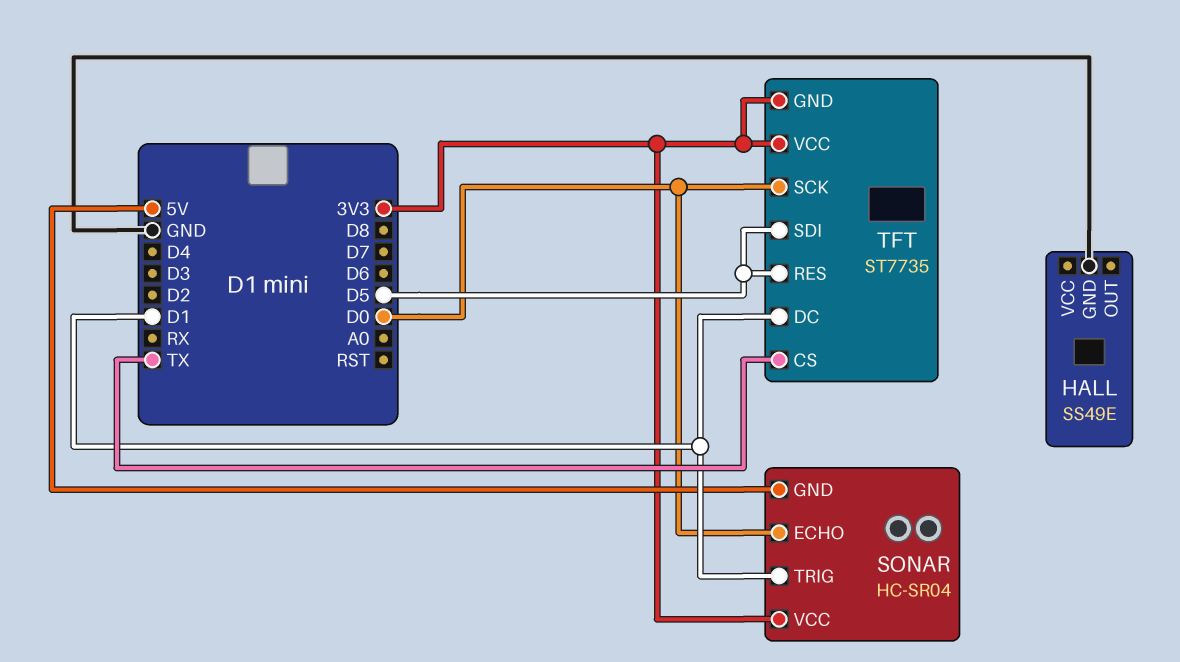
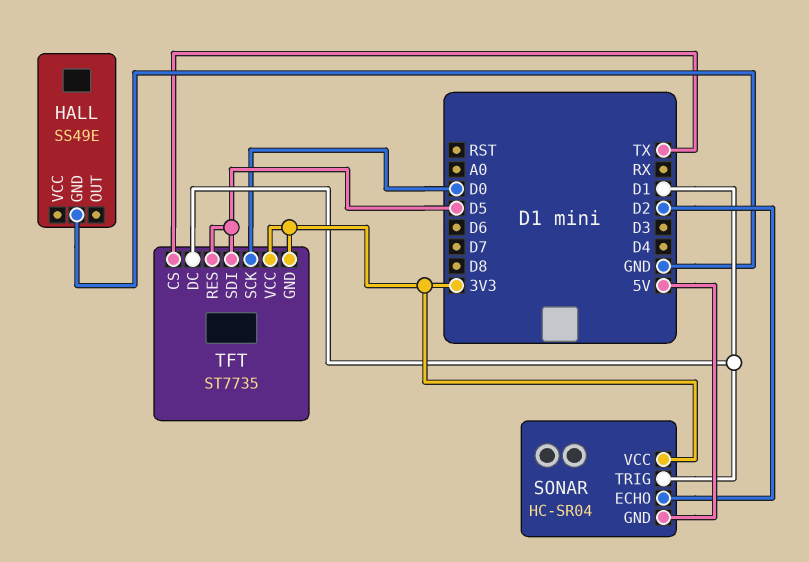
SONAR pin ECHO: D0 -> D2

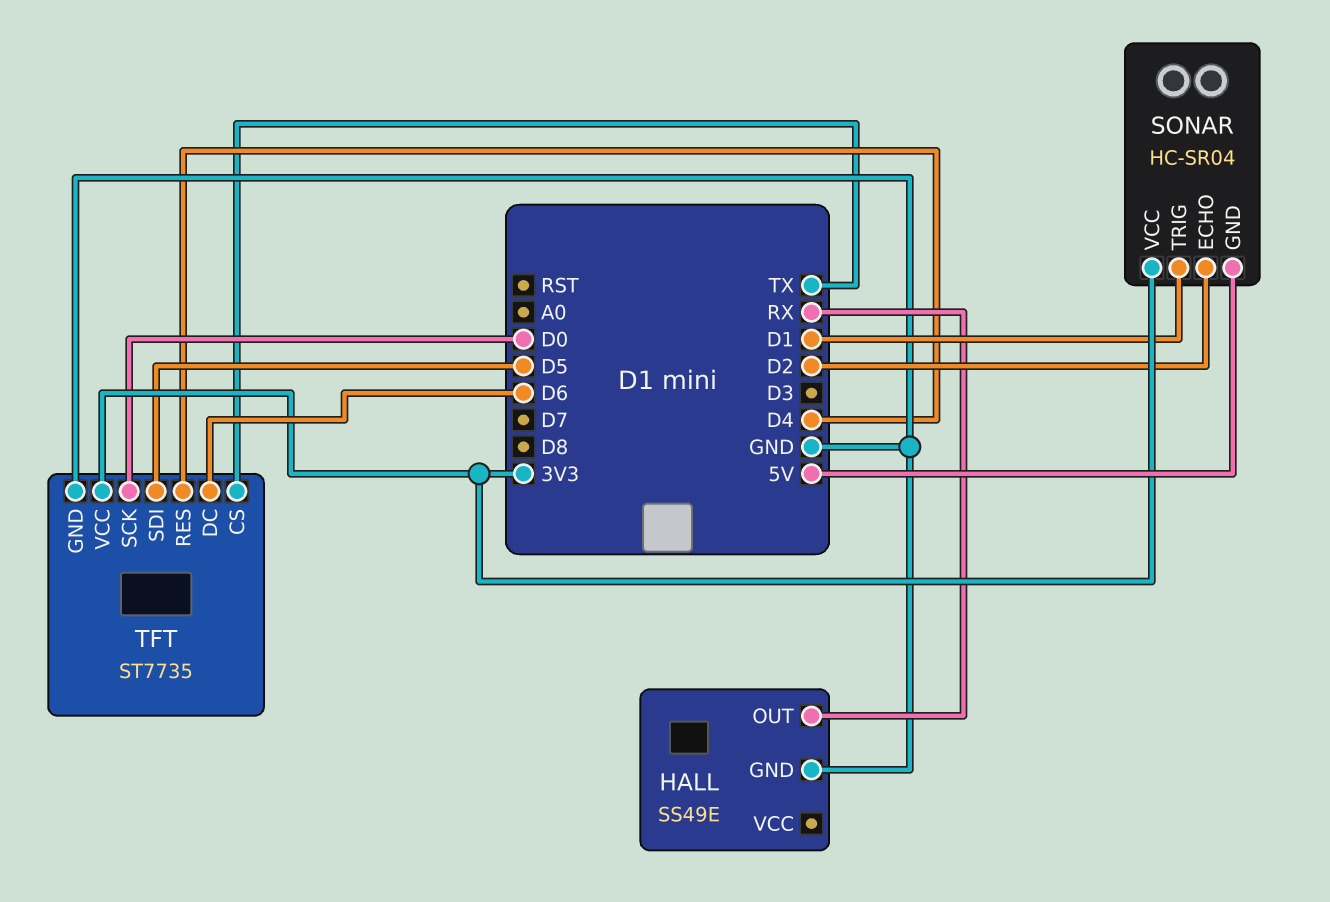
HALL pin OUT: none -> RX
TFT pin DC: D1 -> D6
TFT pin GND: 3V3 -> GND
TFT pin RES: D5 -> D4

